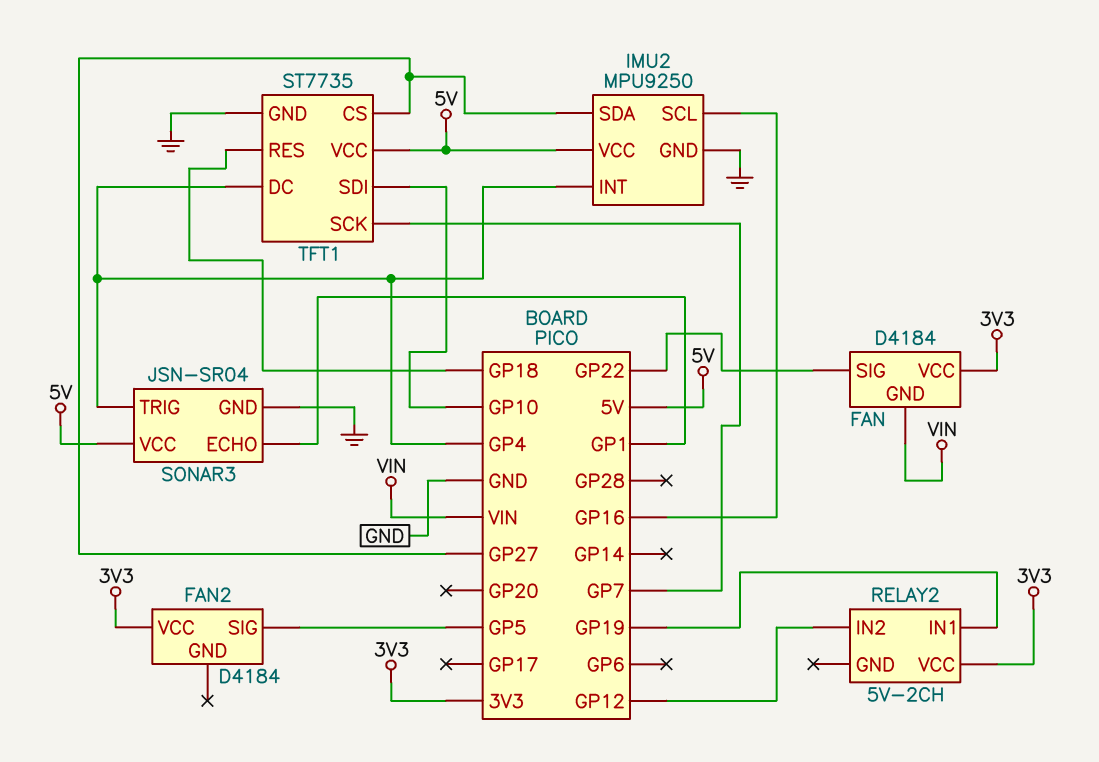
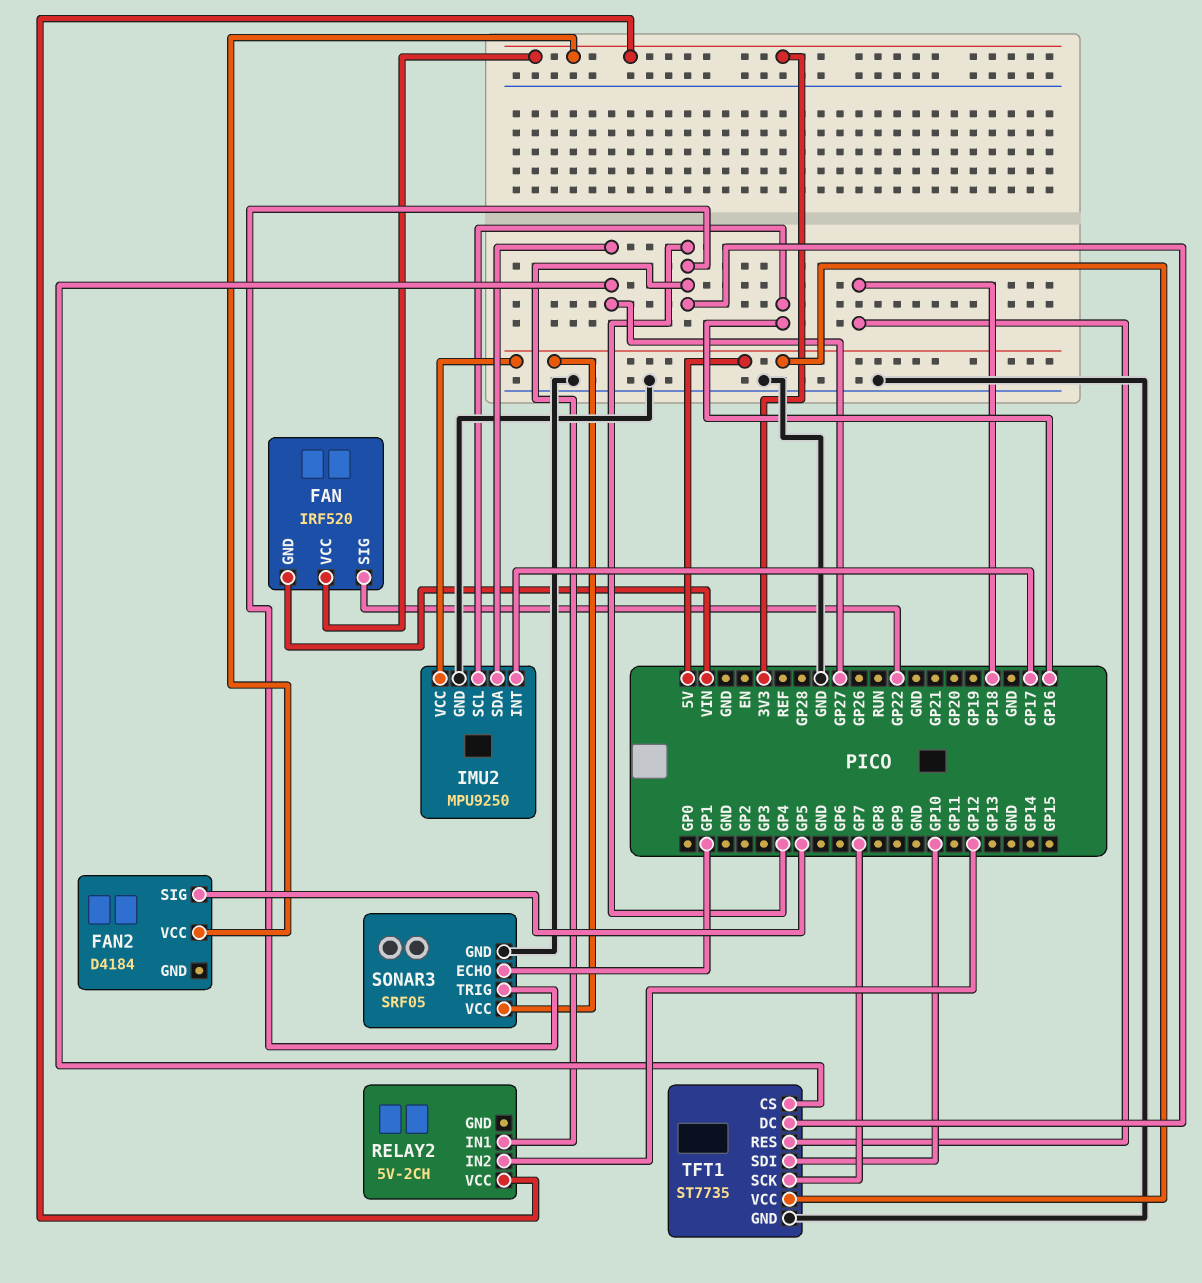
FAN: D4184 -> IRF520
IMU2 pin INT: GP4 -> GP17
RELAY2 pin IN1: GP19 -> GP4
SONAR3: JSN-SR04 -> SRF05

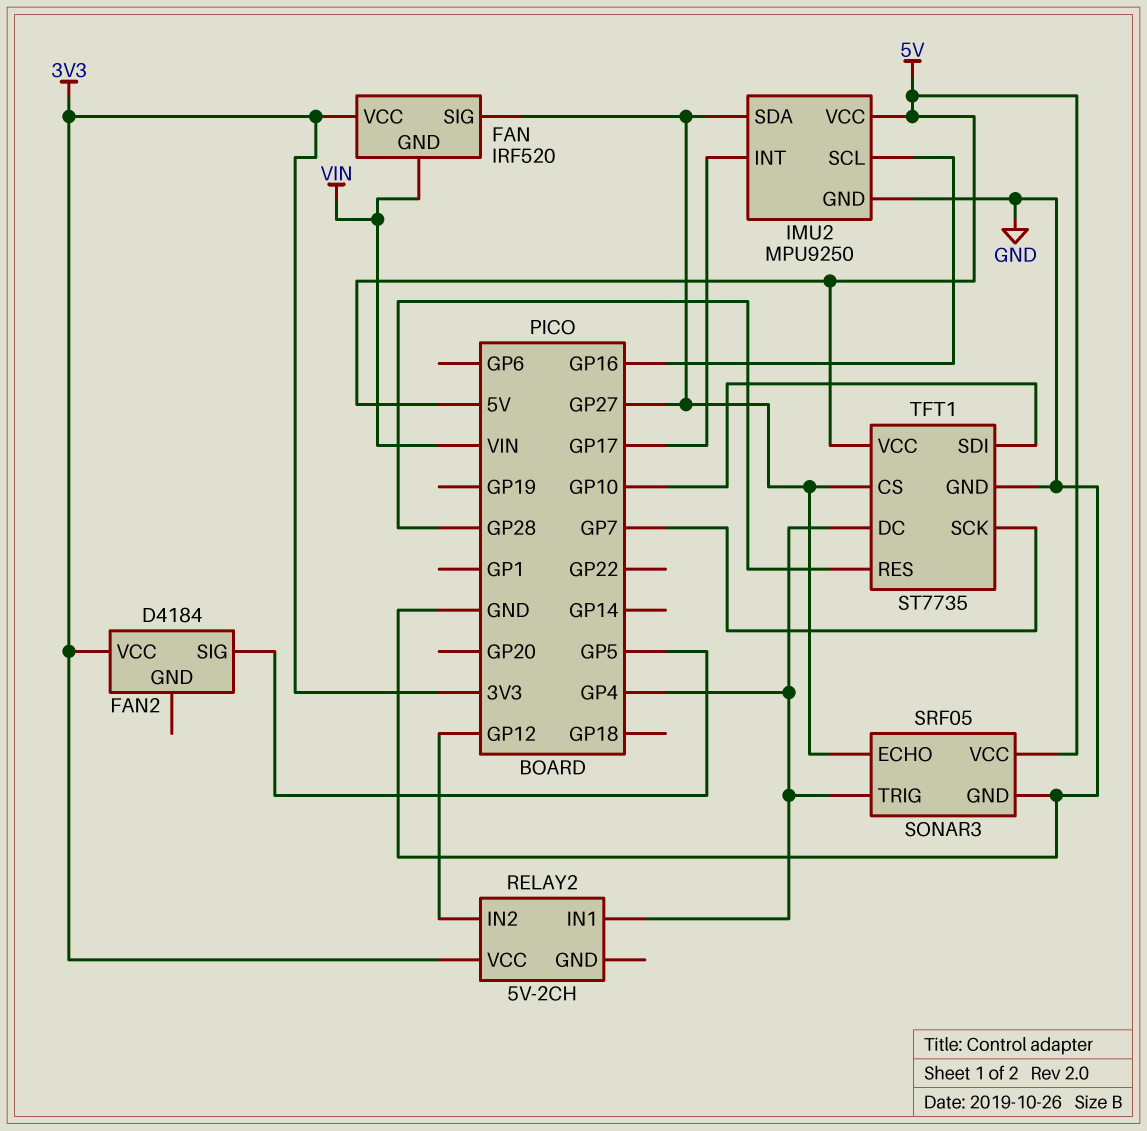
FAN pin SIG: GP22 -> GP27
SONAR3 pin ECHO: GP1 -> GP27
TFT1 pin RES: GP18 -> GP28

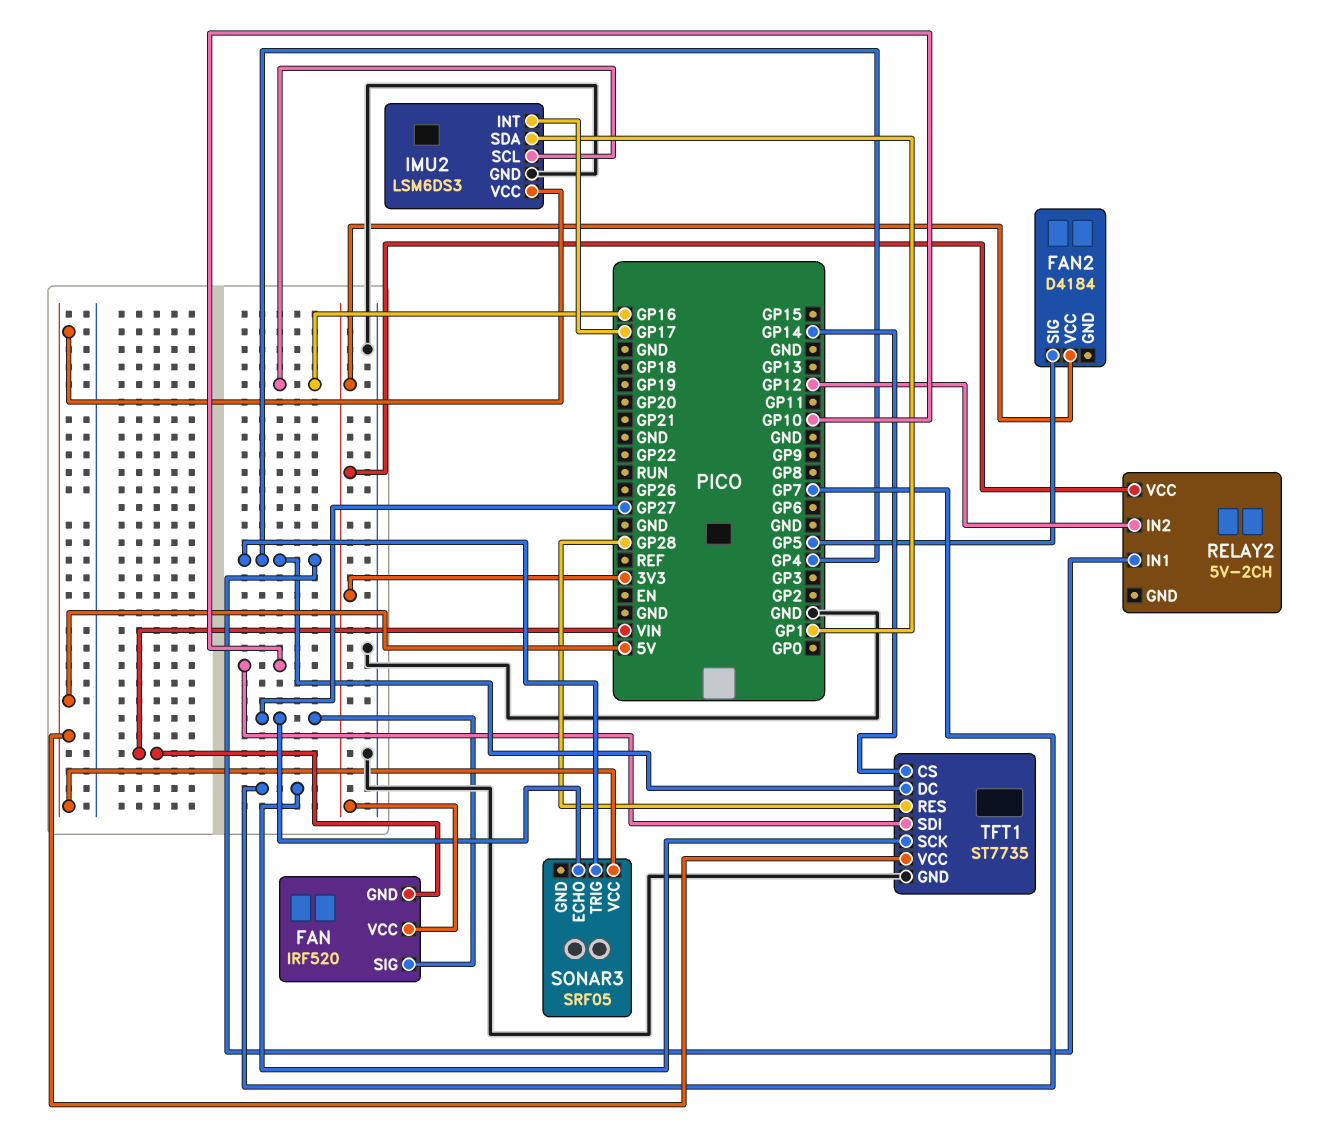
IMU2: MPU9250 -> LSM6DS3
IMU2 pin SDA: GP27 -> GP1
SONAR3 pin GND: GND -> none
TFT1 pin CS: GP27 -> GP14

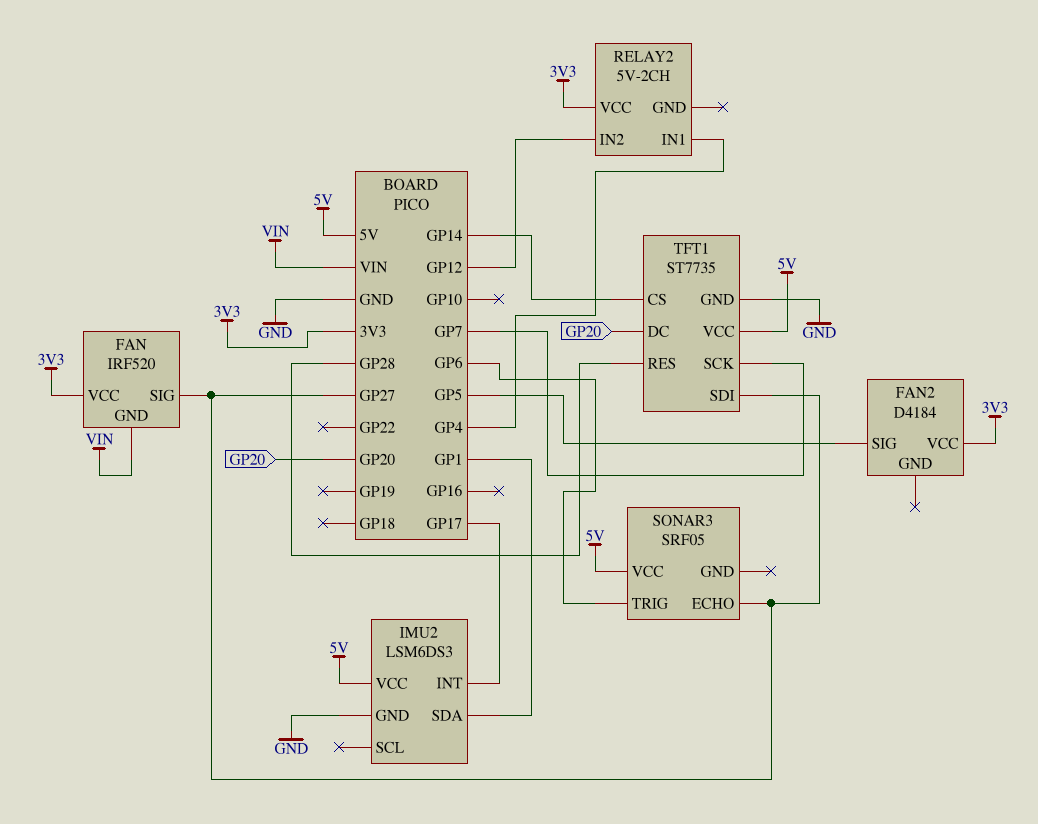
IMU2 pin SCL: GP16 -> none
SONAR3 pin TRIG: GP4 -> GP6
TFT1 pin DC: GP4 -> GP20
TFT1 pin SDI: GP10 -> GP27

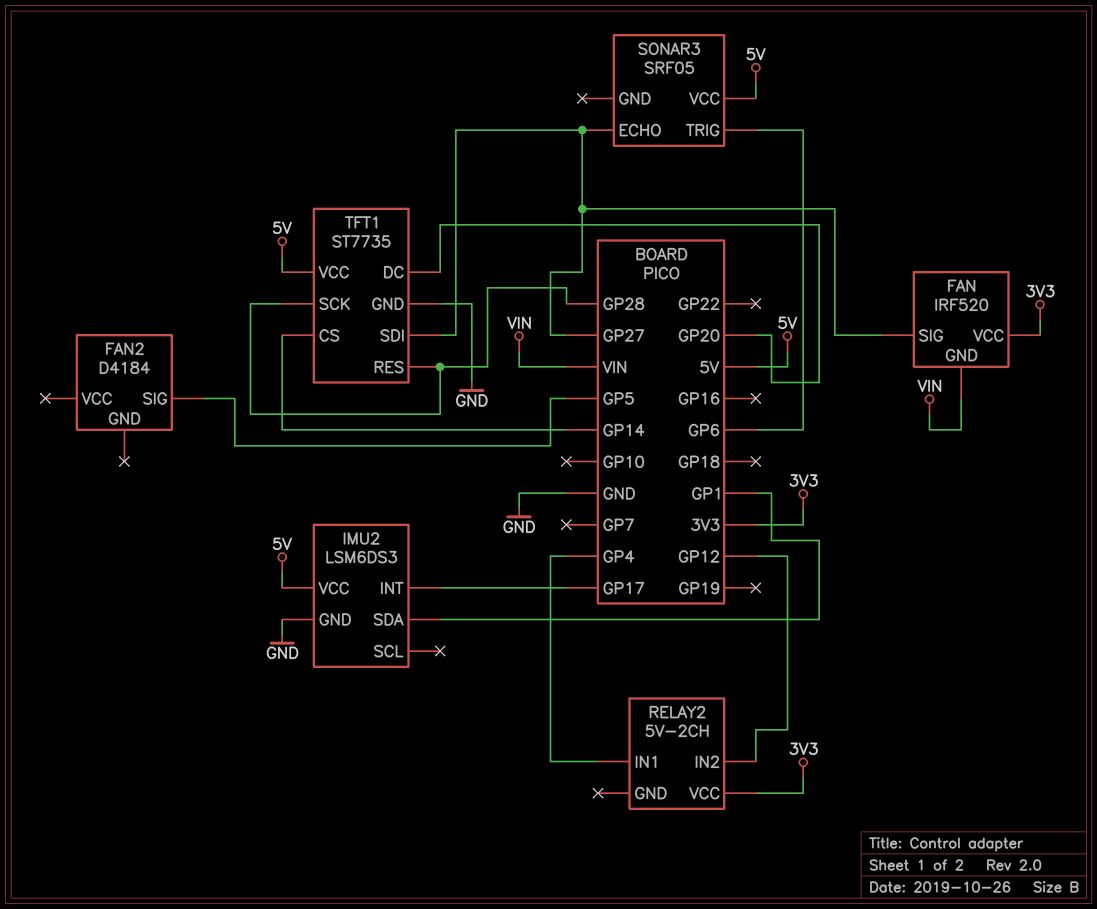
FAN2 pin VCC: 3V3 -> none
TFT1 pin SCK: GP7 -> GP28

